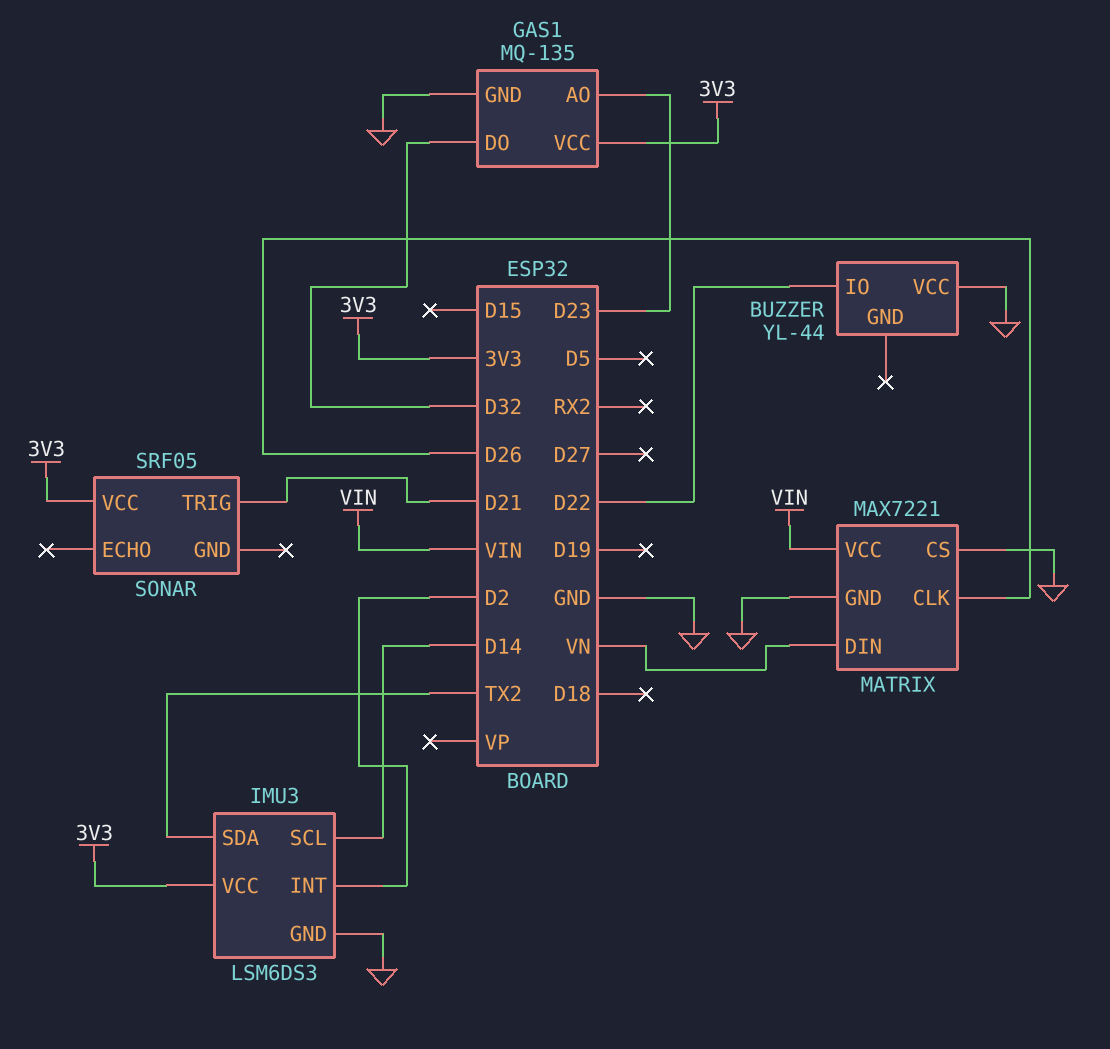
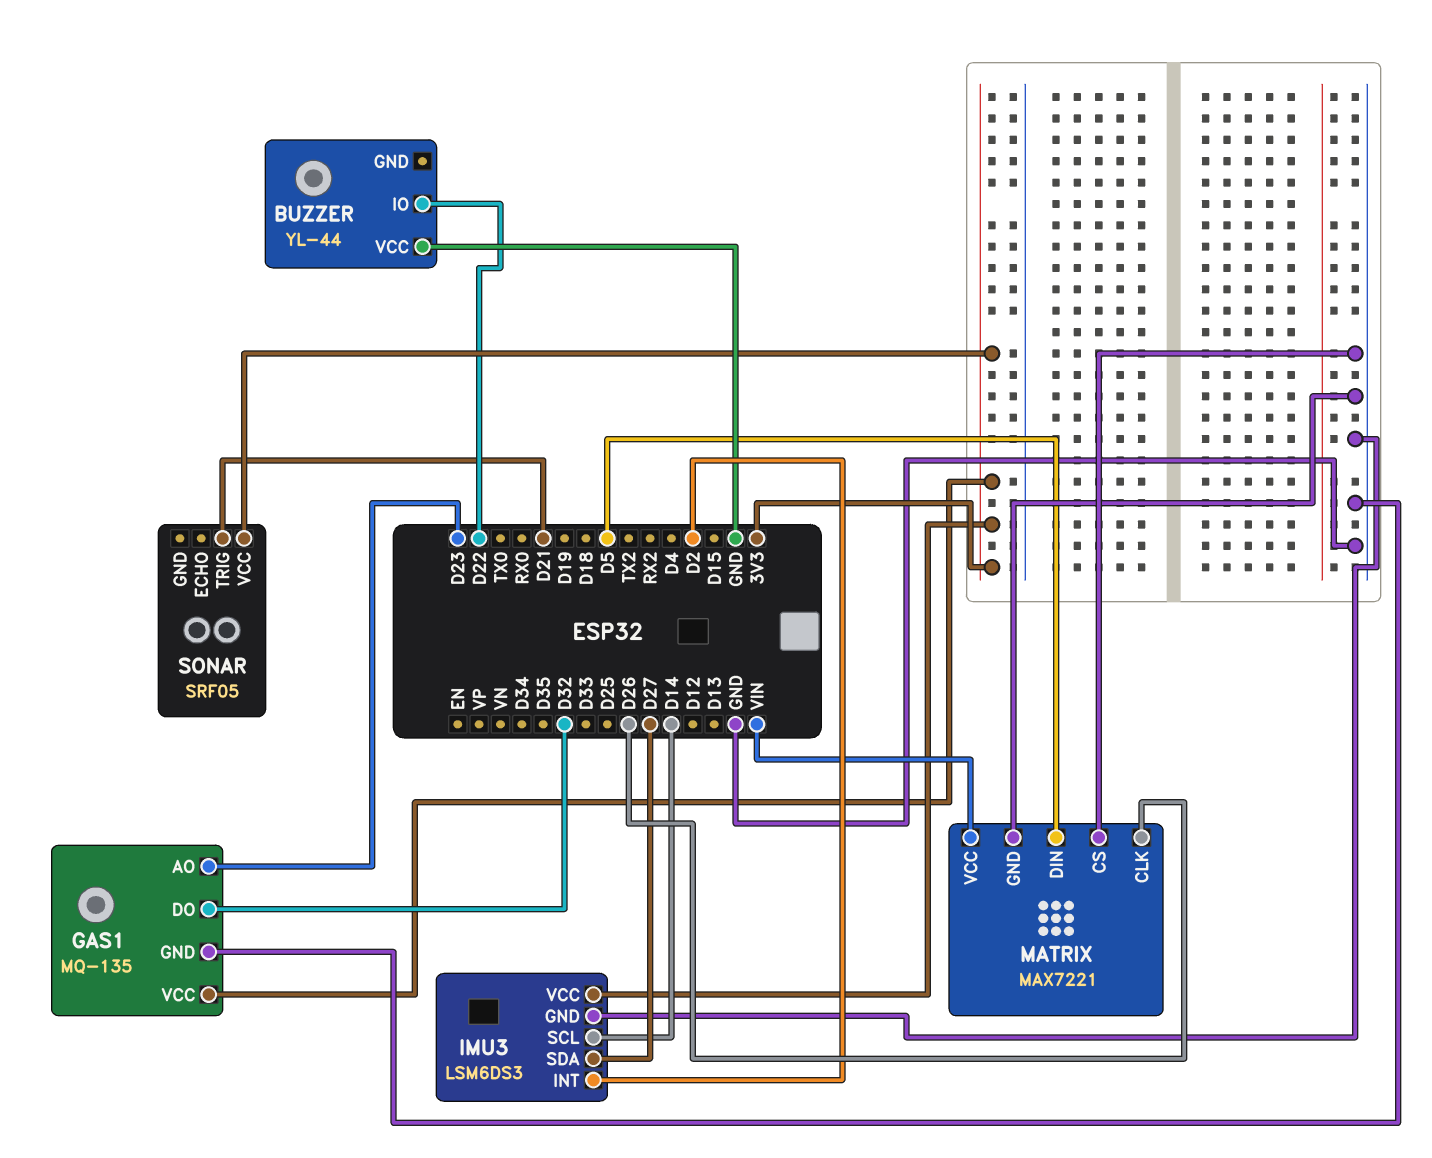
IMU3 pin SDA: TX2 -> D27
MATRIX pin DIN: VN -> D5

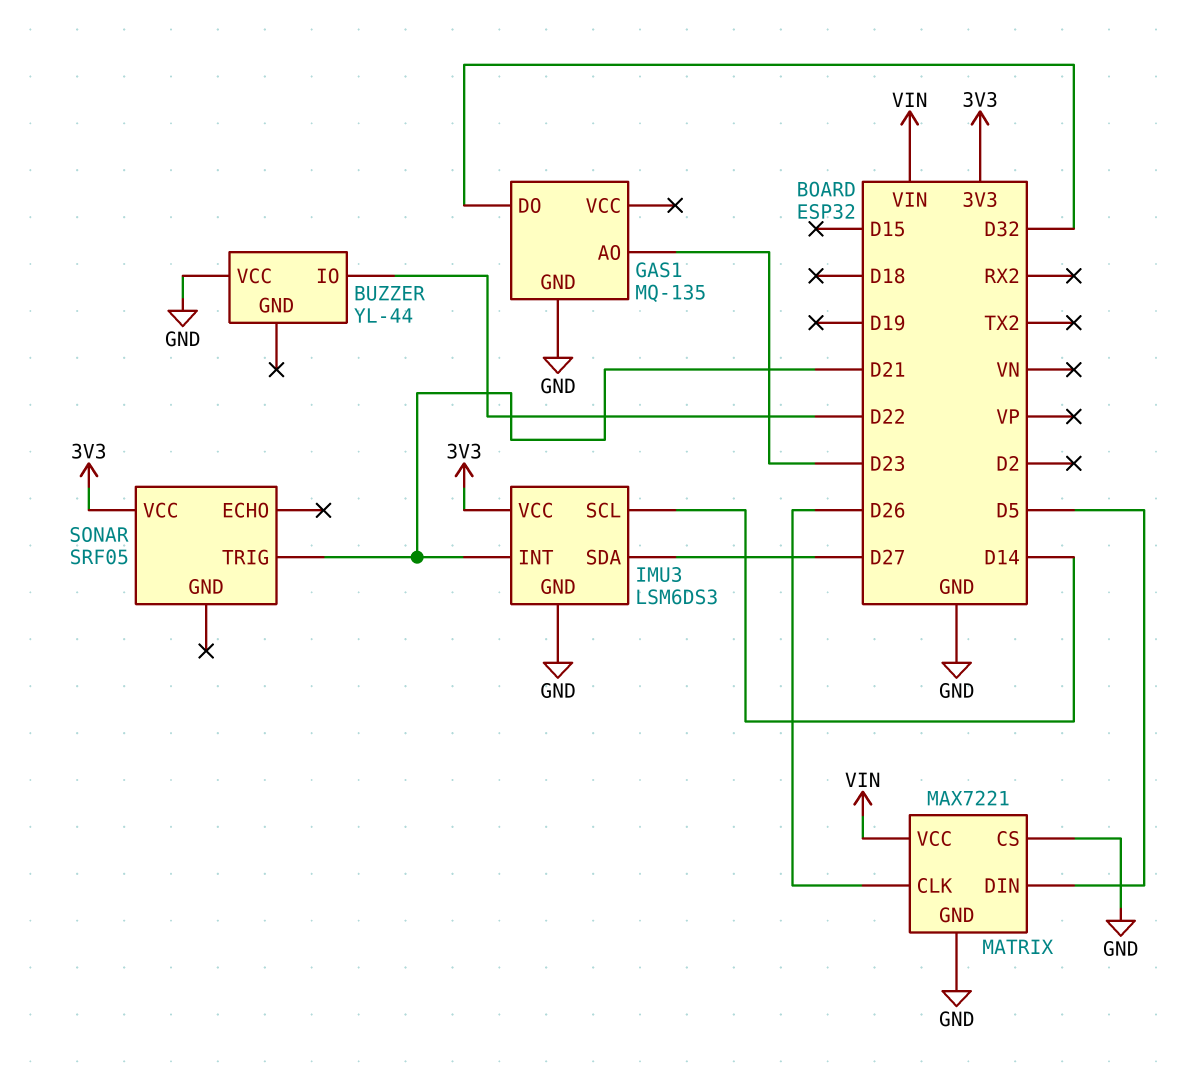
GAS1 pin VCC: 3V3 -> none
IMU3 pin INT: D2 -> D21

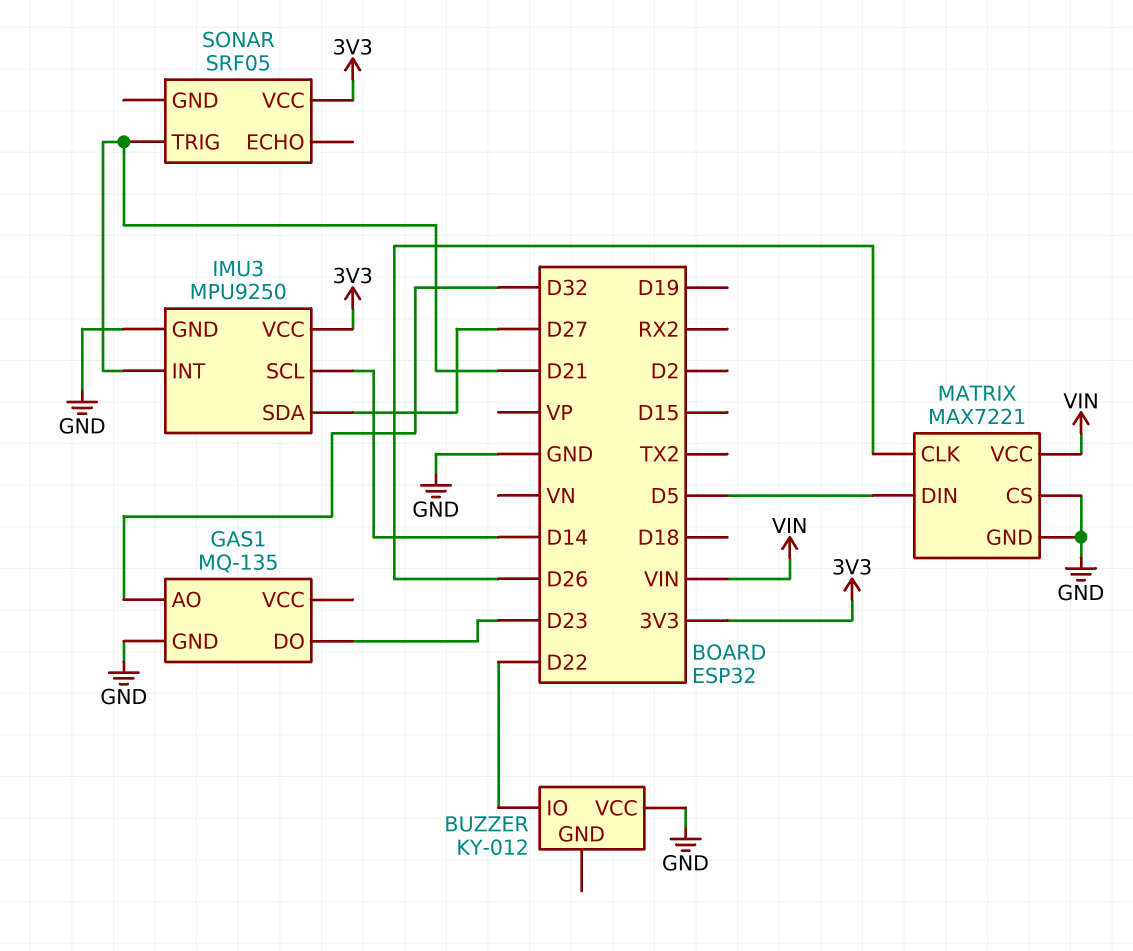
BUZZER: YL-44 -> KY-012
GAS1 pin AO: D23 -> D32
GAS1 pin DO: D32 -> D23
IMU3: LSM6DS3 -> MPU9250

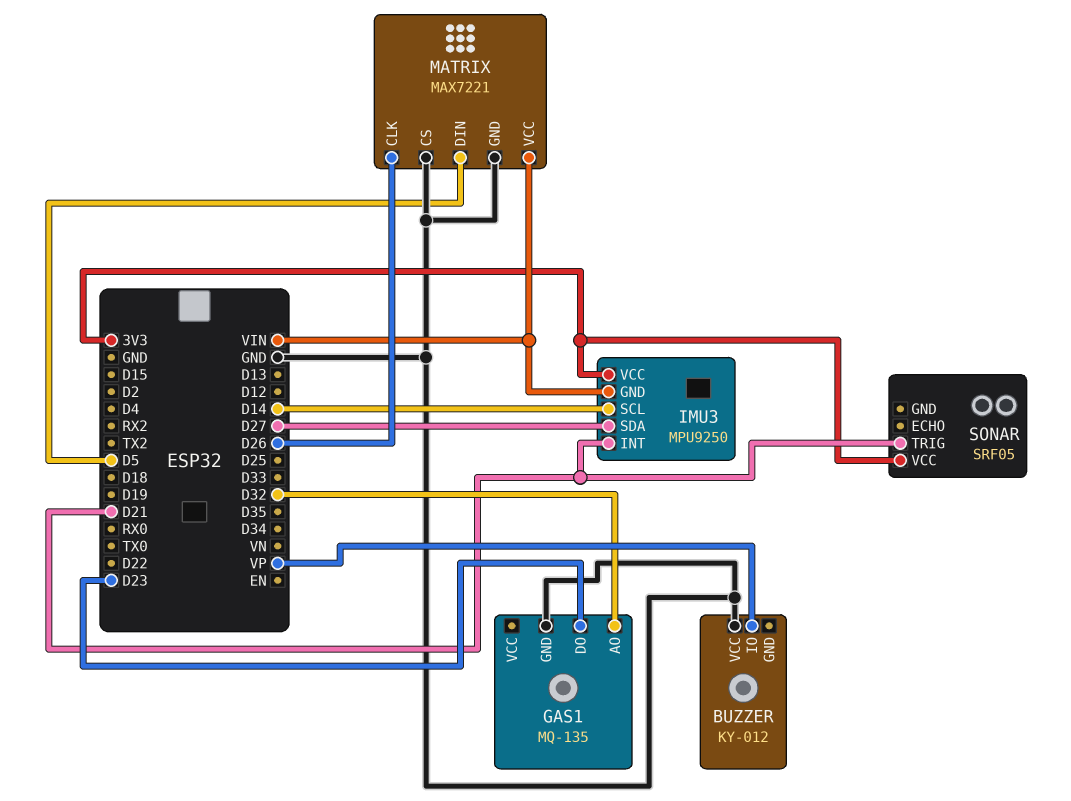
BUZZER pin IO: D22 -> VP
IMU3 pin GND: GND -> VIN

